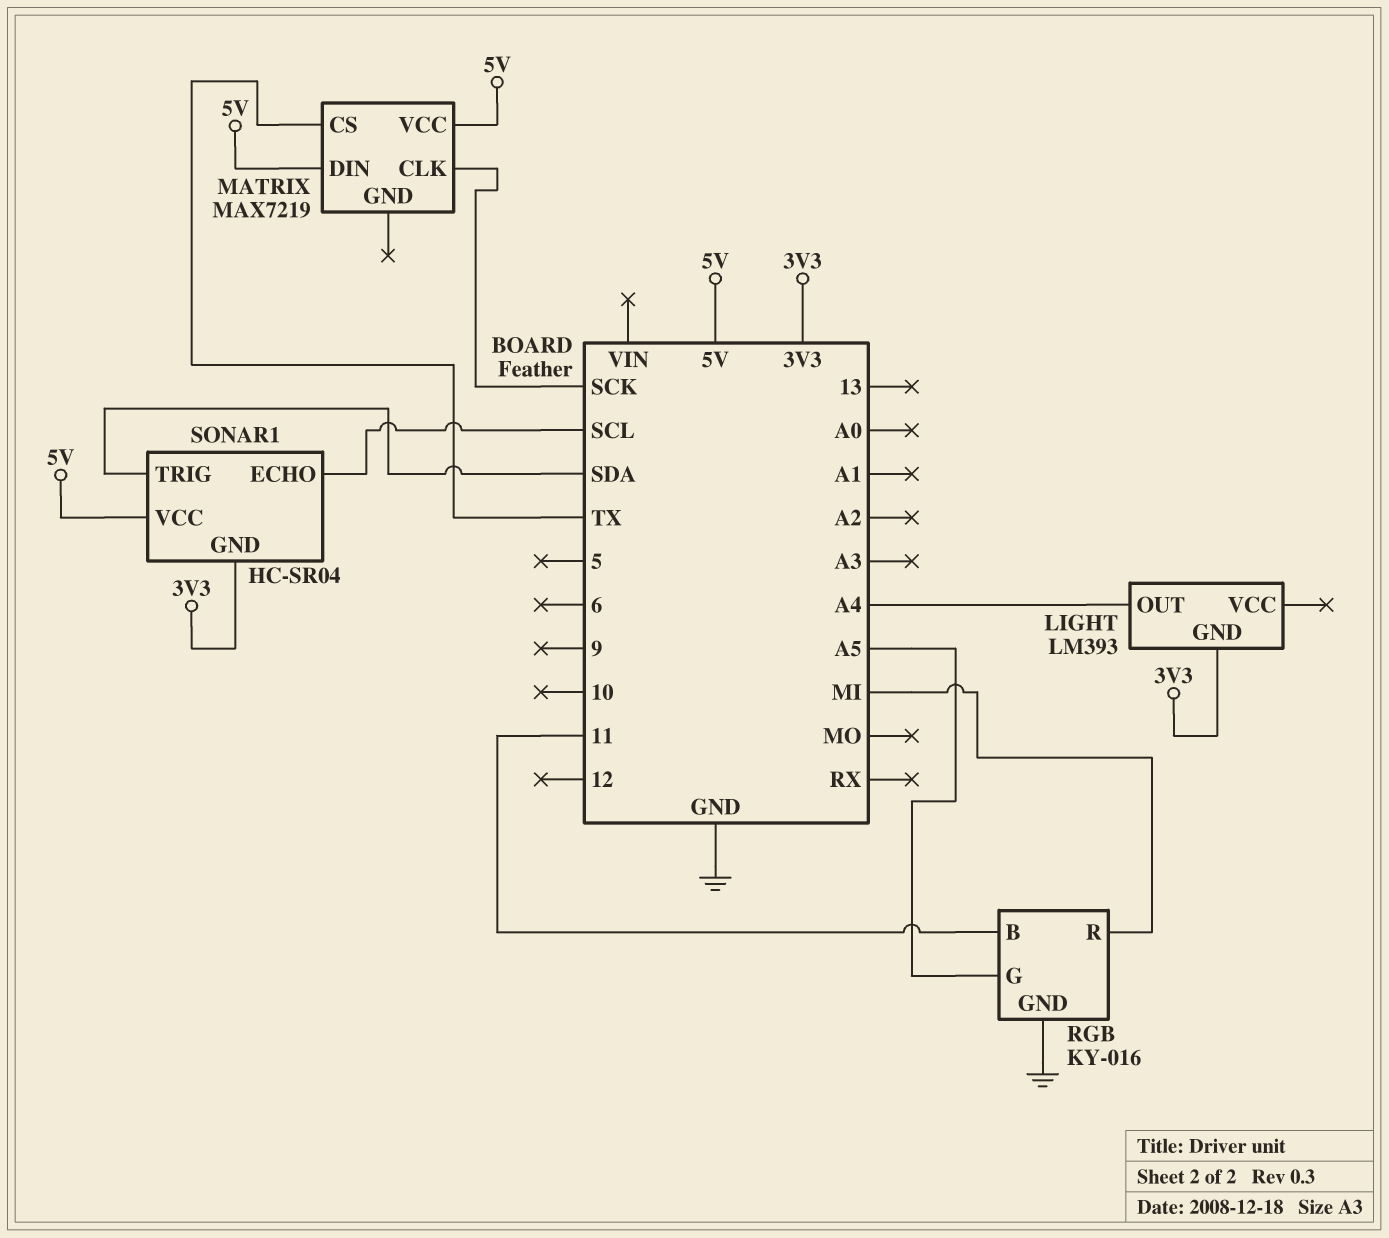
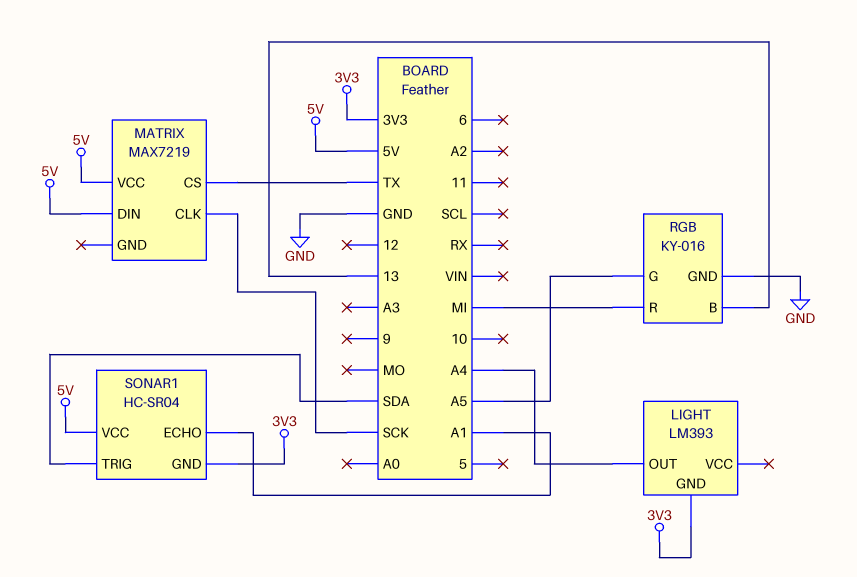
RGB pin B: 11 -> 13
SONAR1 pin ECHO: SCL -> A1

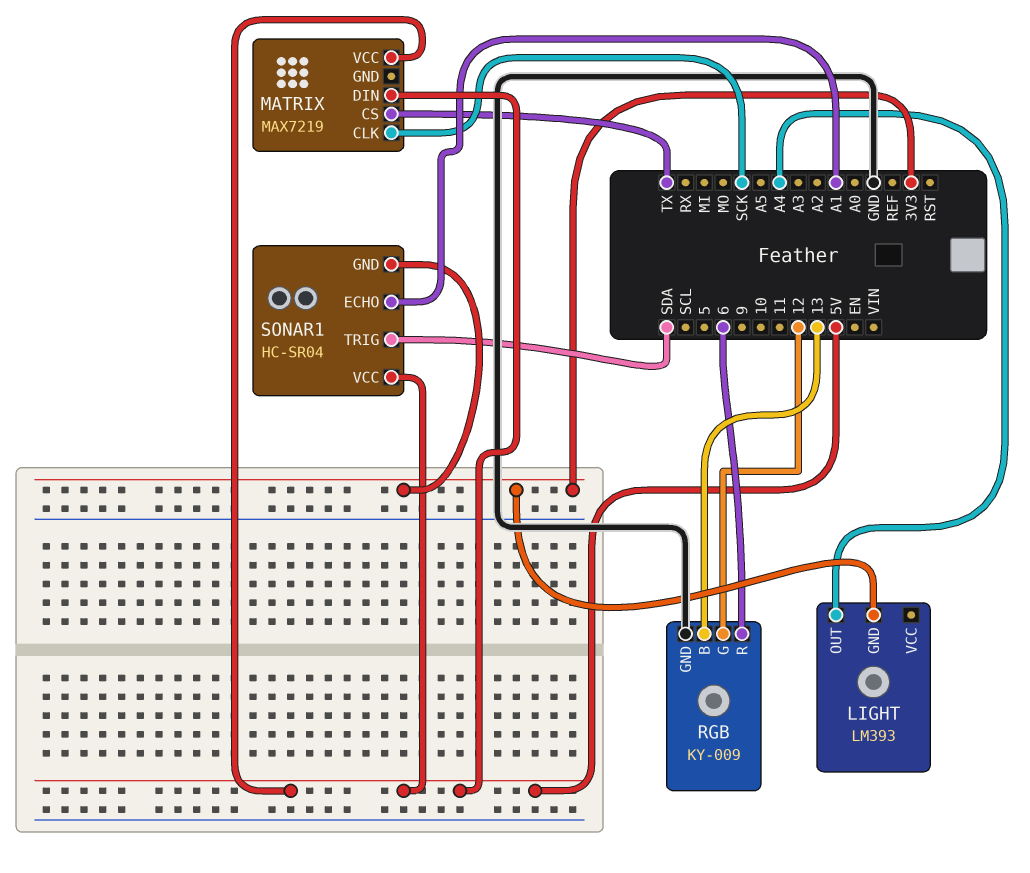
RGB: KY-016 -> KY-009
RGB pin G: A5 -> 12
RGB pin R: MI -> 6

